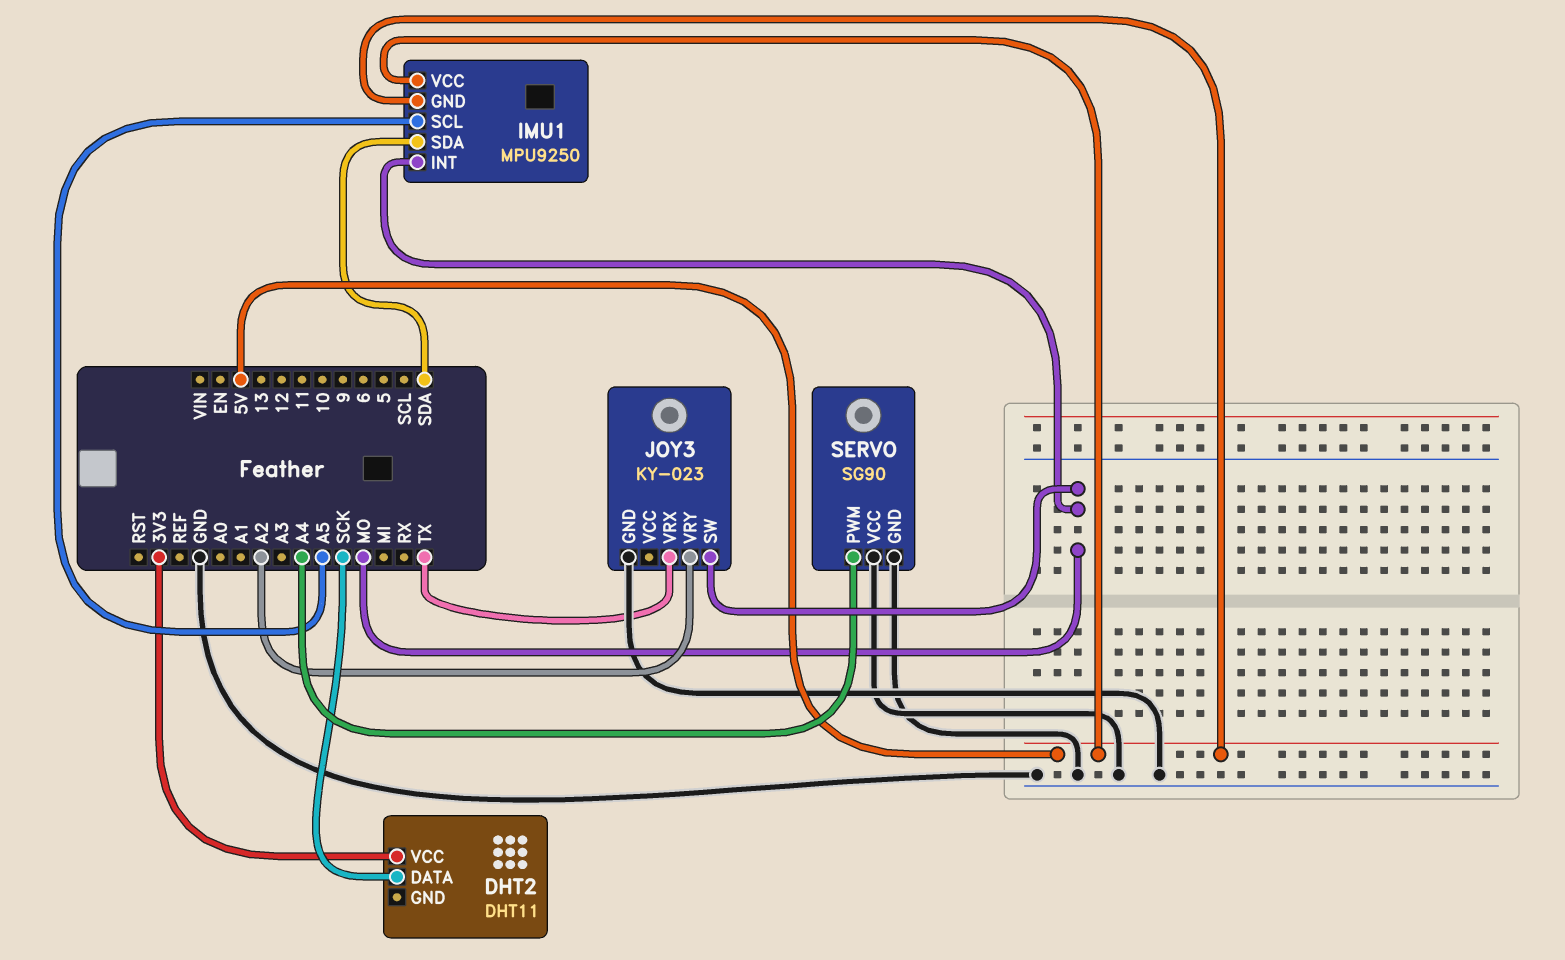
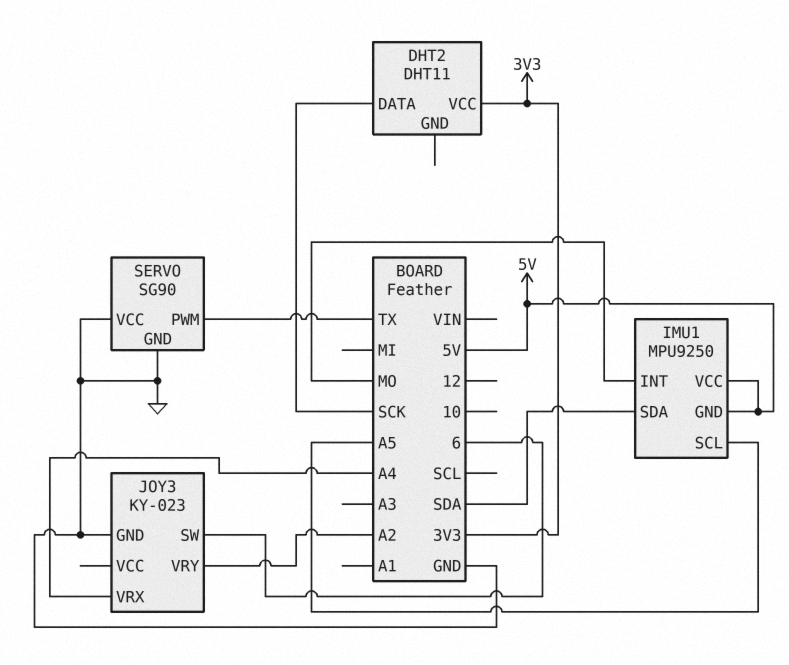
JOY3 pin SW: MO -> 6
JOY3 pin VRX: TX -> A4
SERVO pin PWM: A4 -> TX

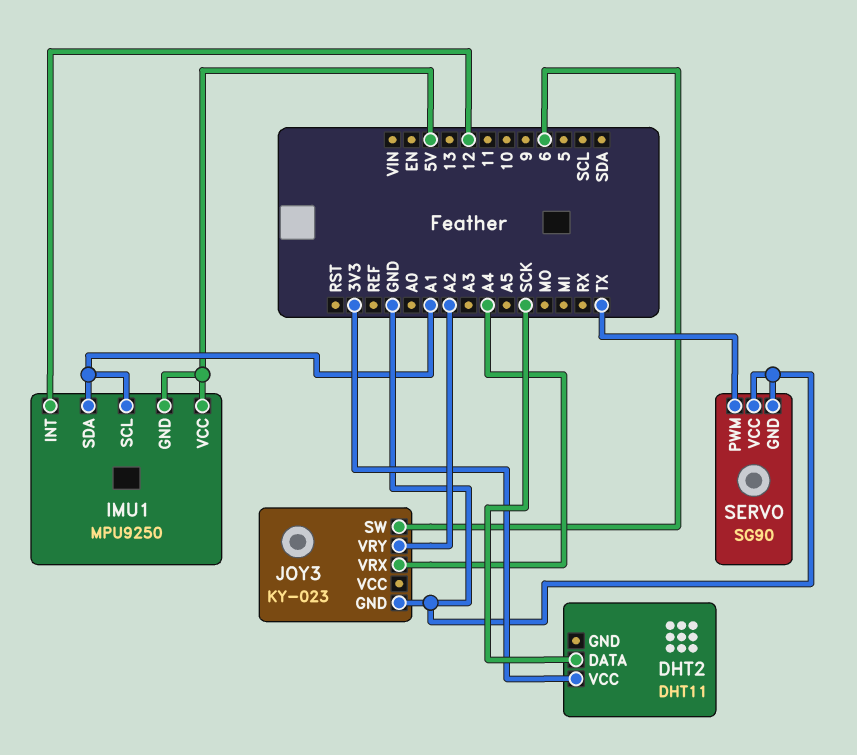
IMU1 pin INT: MO -> 12
IMU1 pin SCL: A5 -> A1
IMU1 pin SDA: SDA -> A1

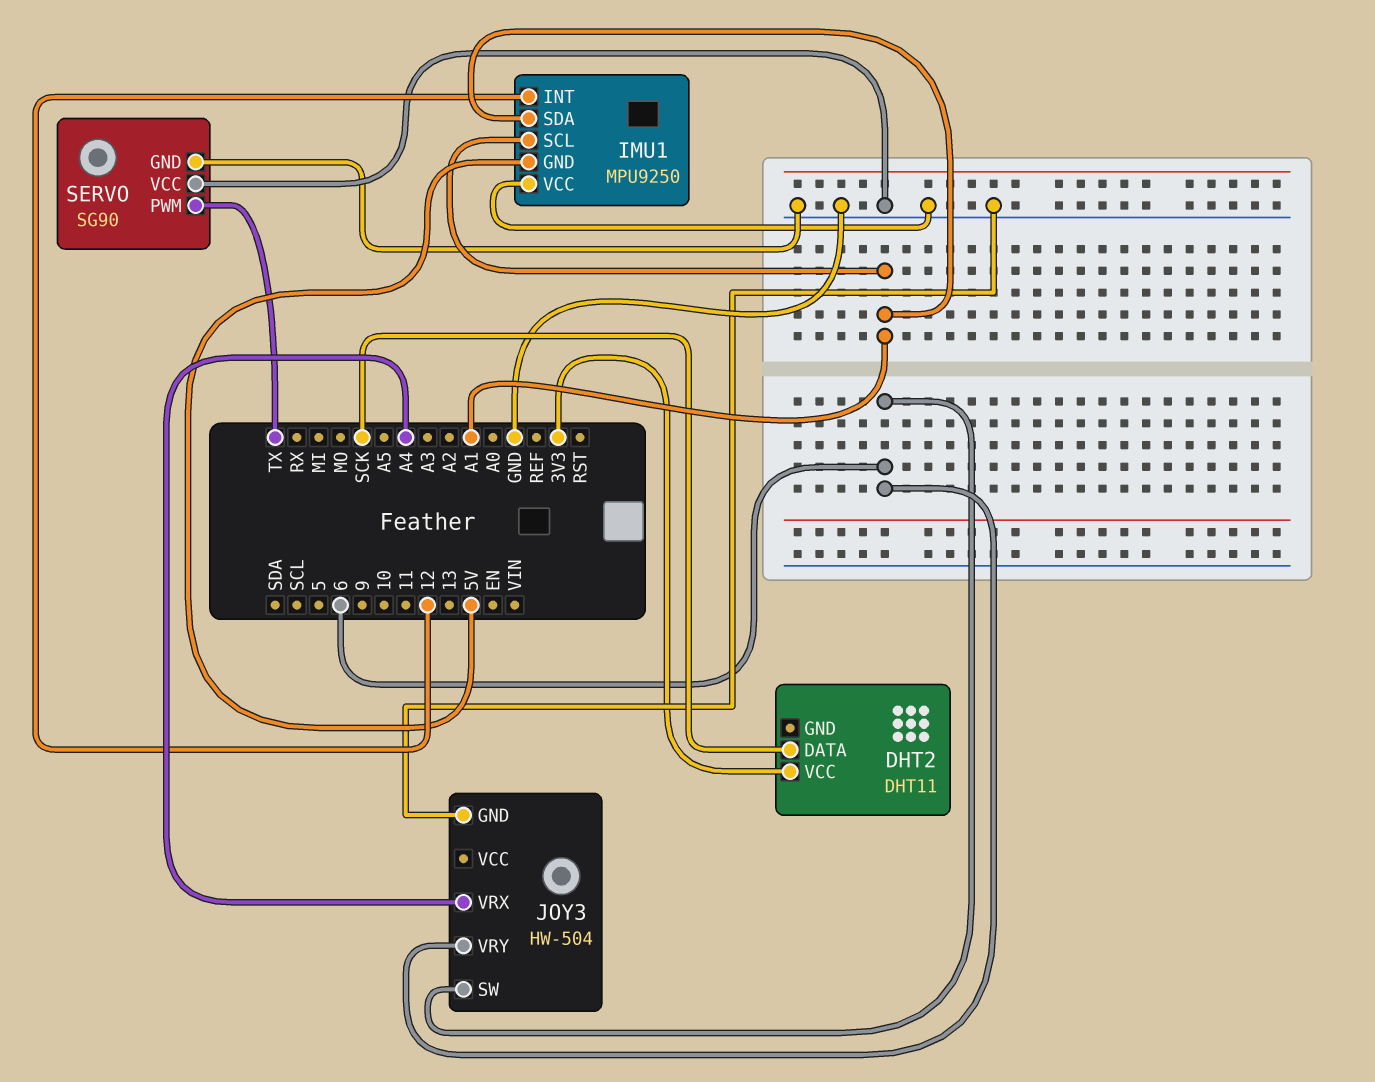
IMU1 pin VCC: 5V -> GND
JOY3: KY-023 -> HW-504
JOY3 pin VRY: A2 -> 6

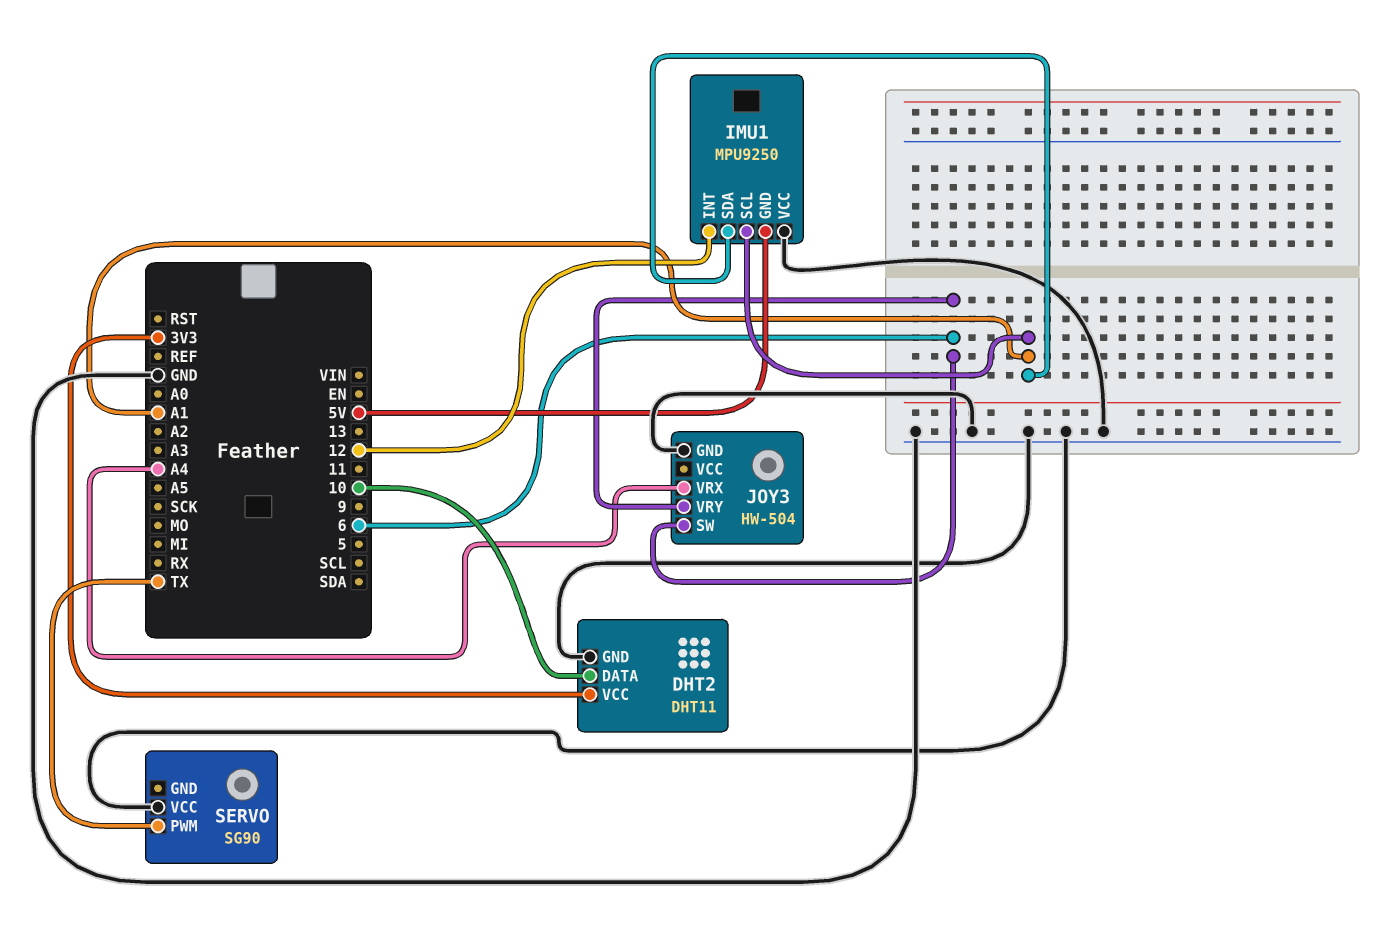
DHT2 pin DATA: SCK -> 10
DHT2 pin GND: none -> GND
SERVO pin GND: GND -> none

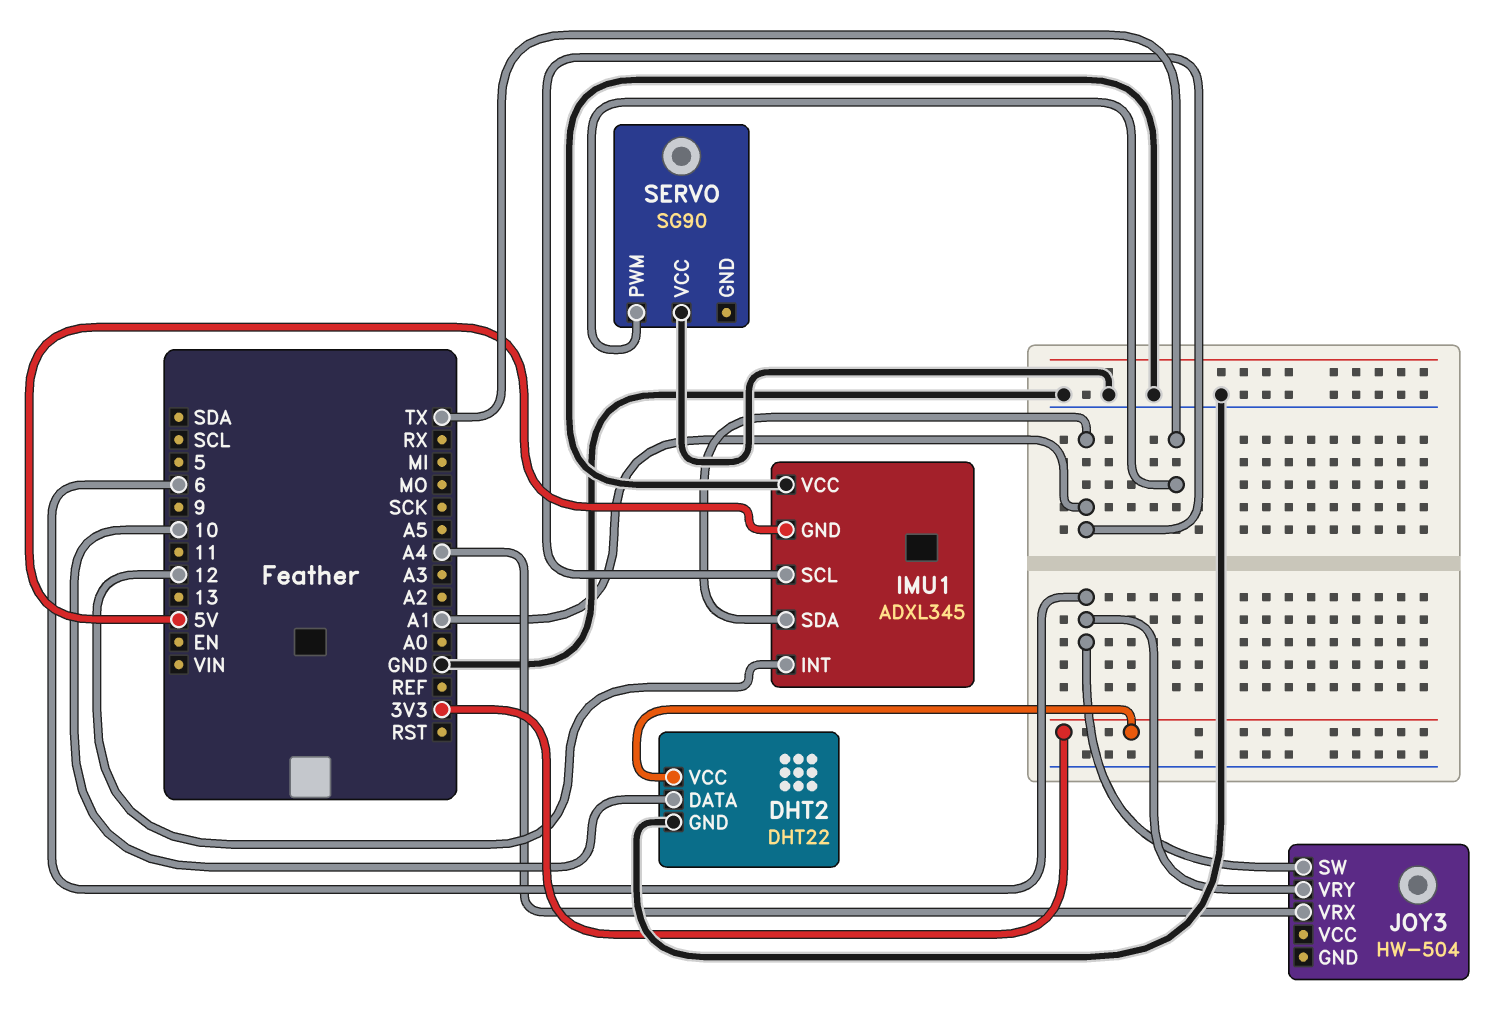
DHT2: DHT11 -> DHT22
IMU1: MPU9250 -> ADXL345
JOY3 pin GND: GND -> none

